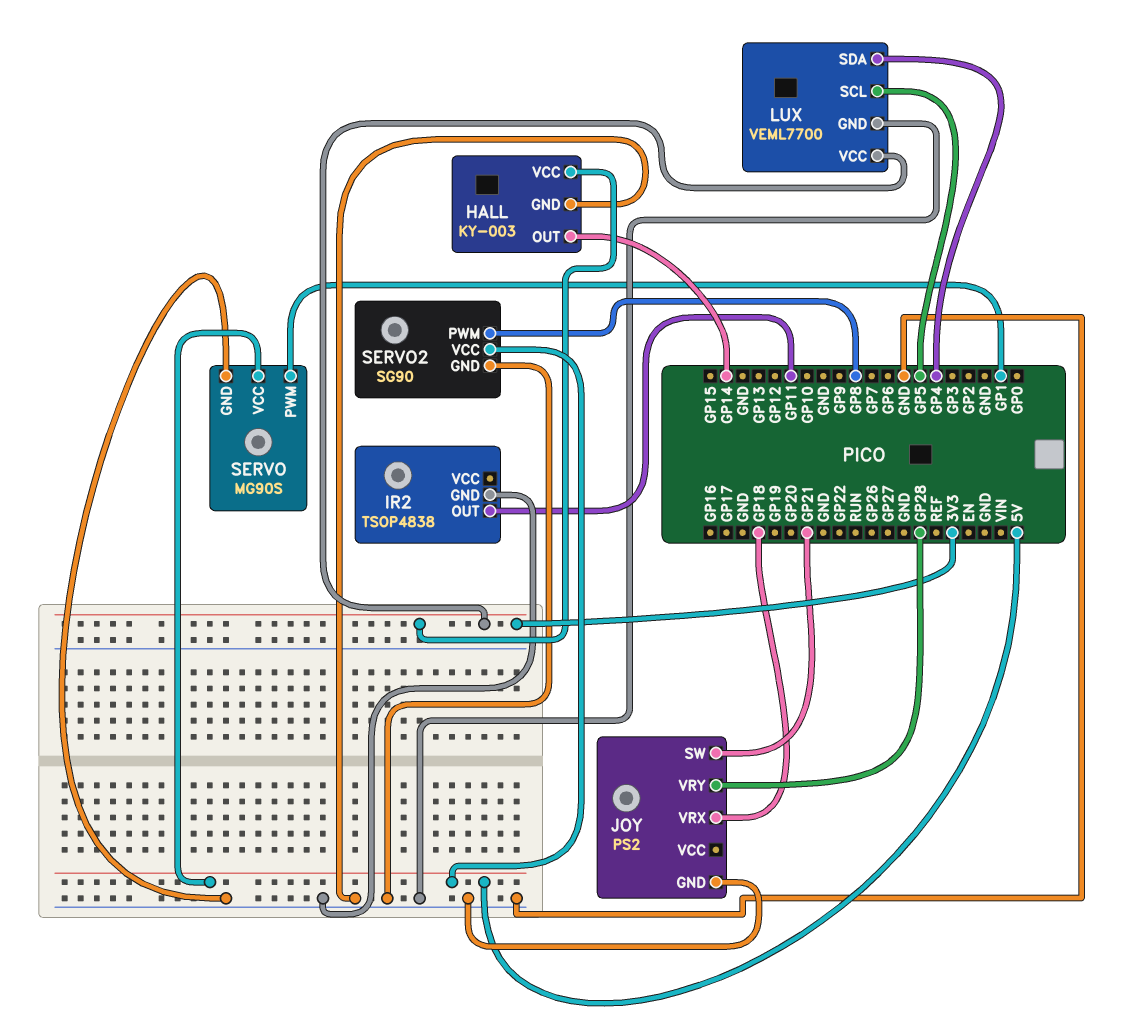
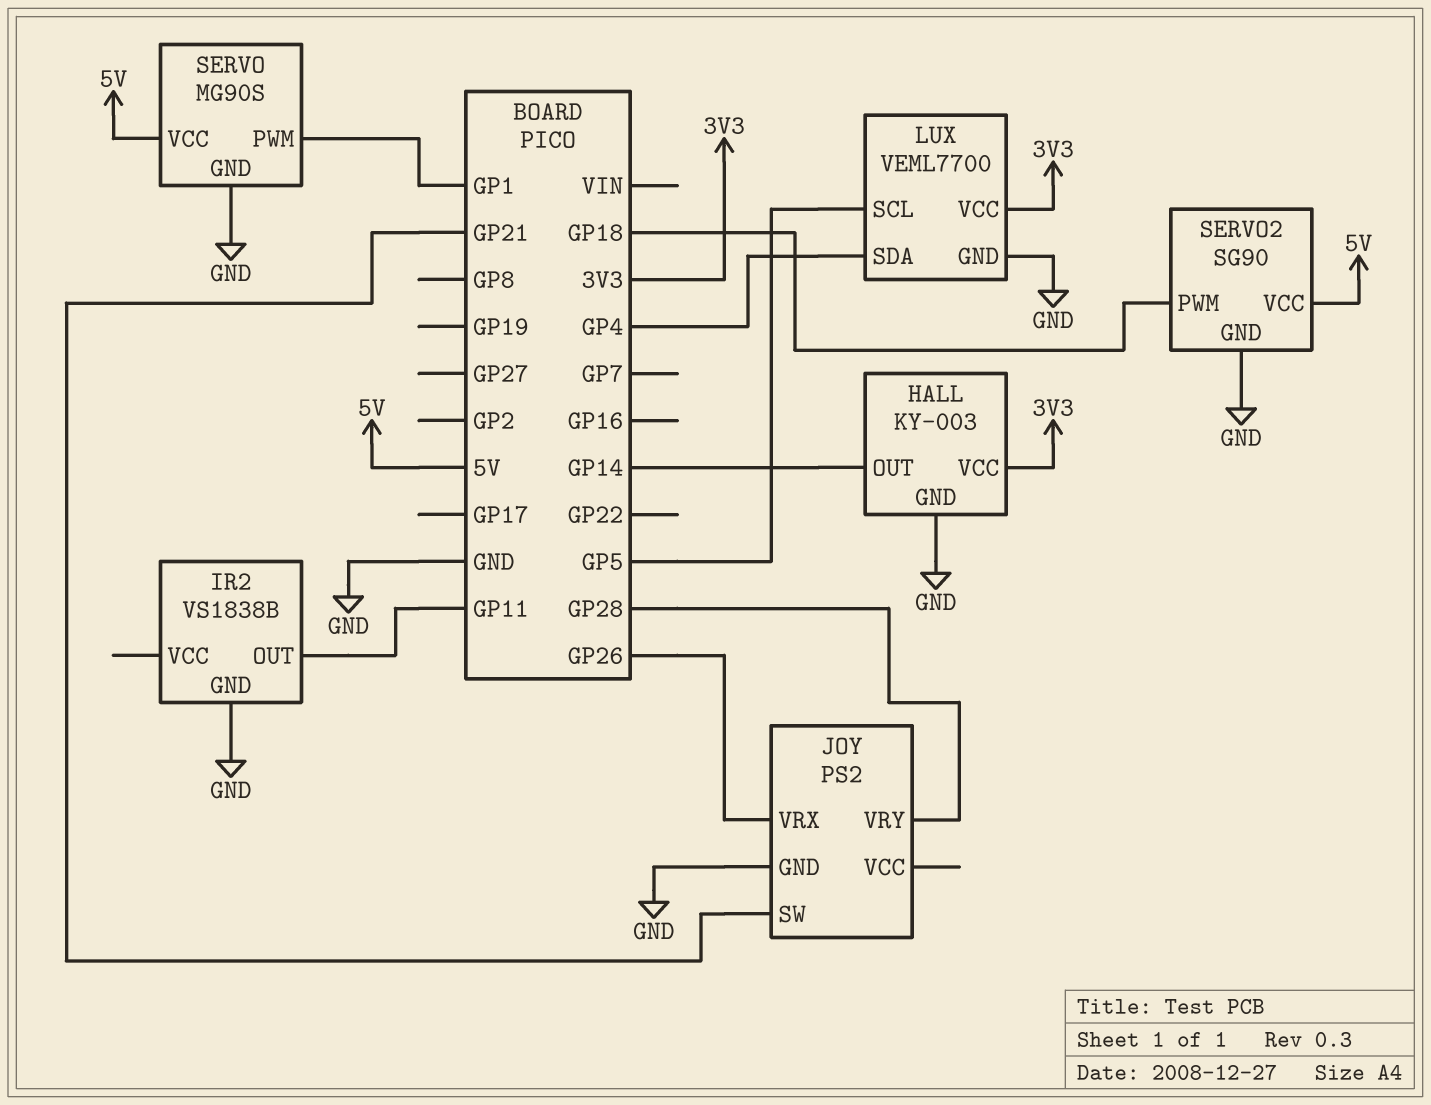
IR2: TSOP4838 -> VS1838B
JOY pin VRX: GP18 -> GP26
SERVO2 pin PWM: GP8 -> GP18

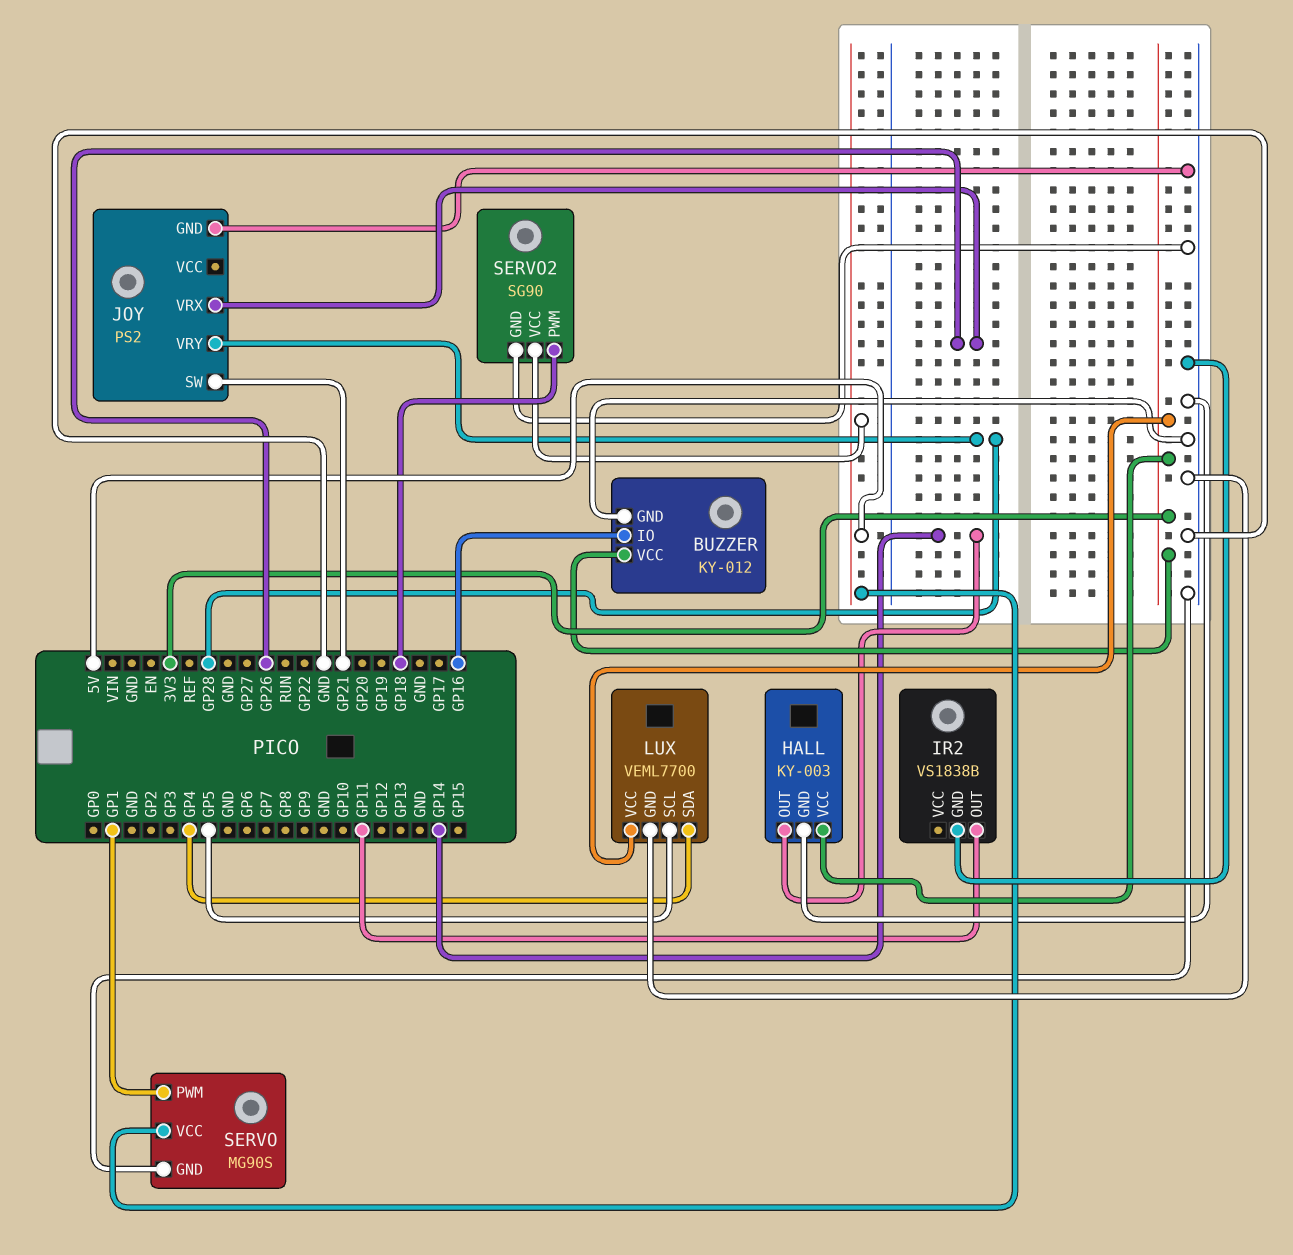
BUZZER: none -> KY-012
BUZZER pin GND: none -> GND
BUZZER pin IO: none -> GP16
BUZZER pin VCC: none -> 3V3

